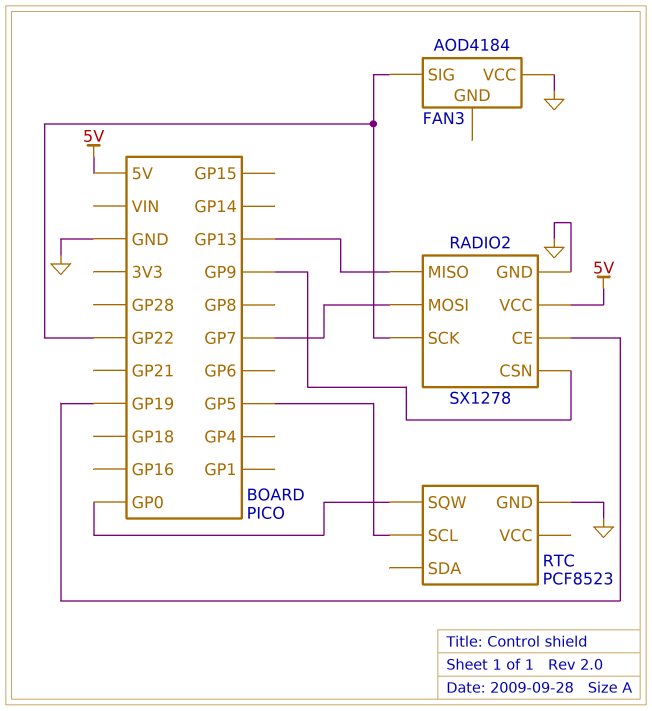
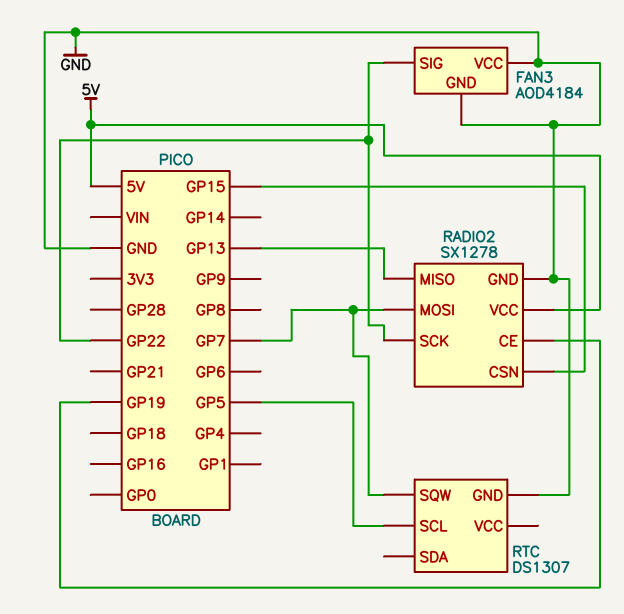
FAN3 pin GND: none -> GND
RADIO2 pin CSN: GP9 -> GP15
RTC: PCF8523 -> DS1307
RTC pin SQW: GP0 -> GP7

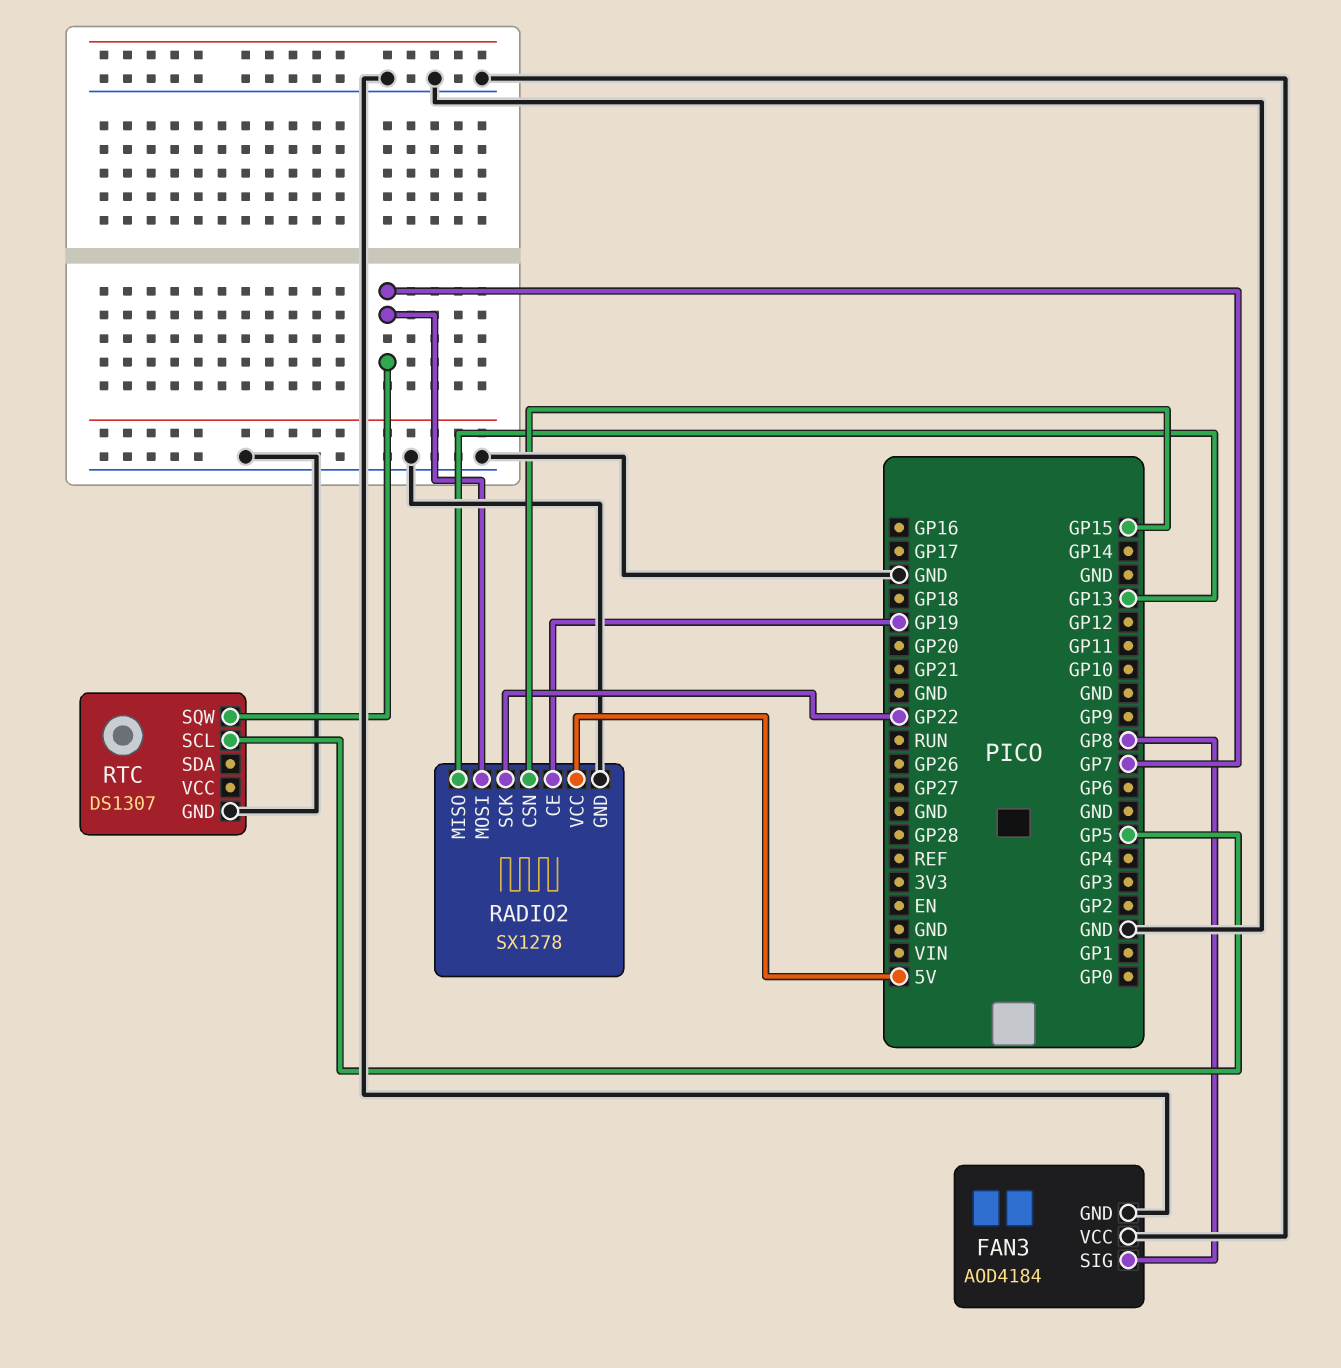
FAN3 pin SIG: GP22 -> GP8

